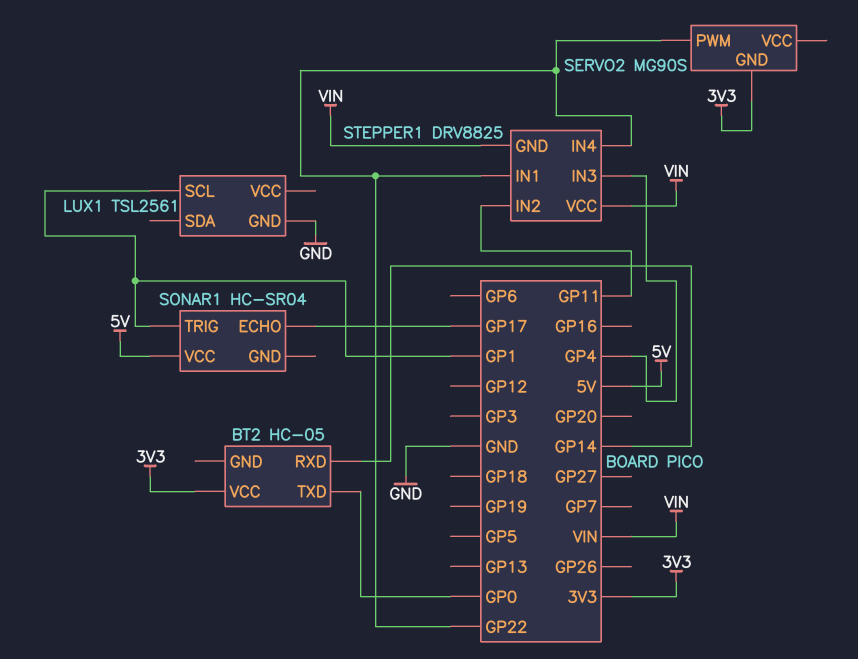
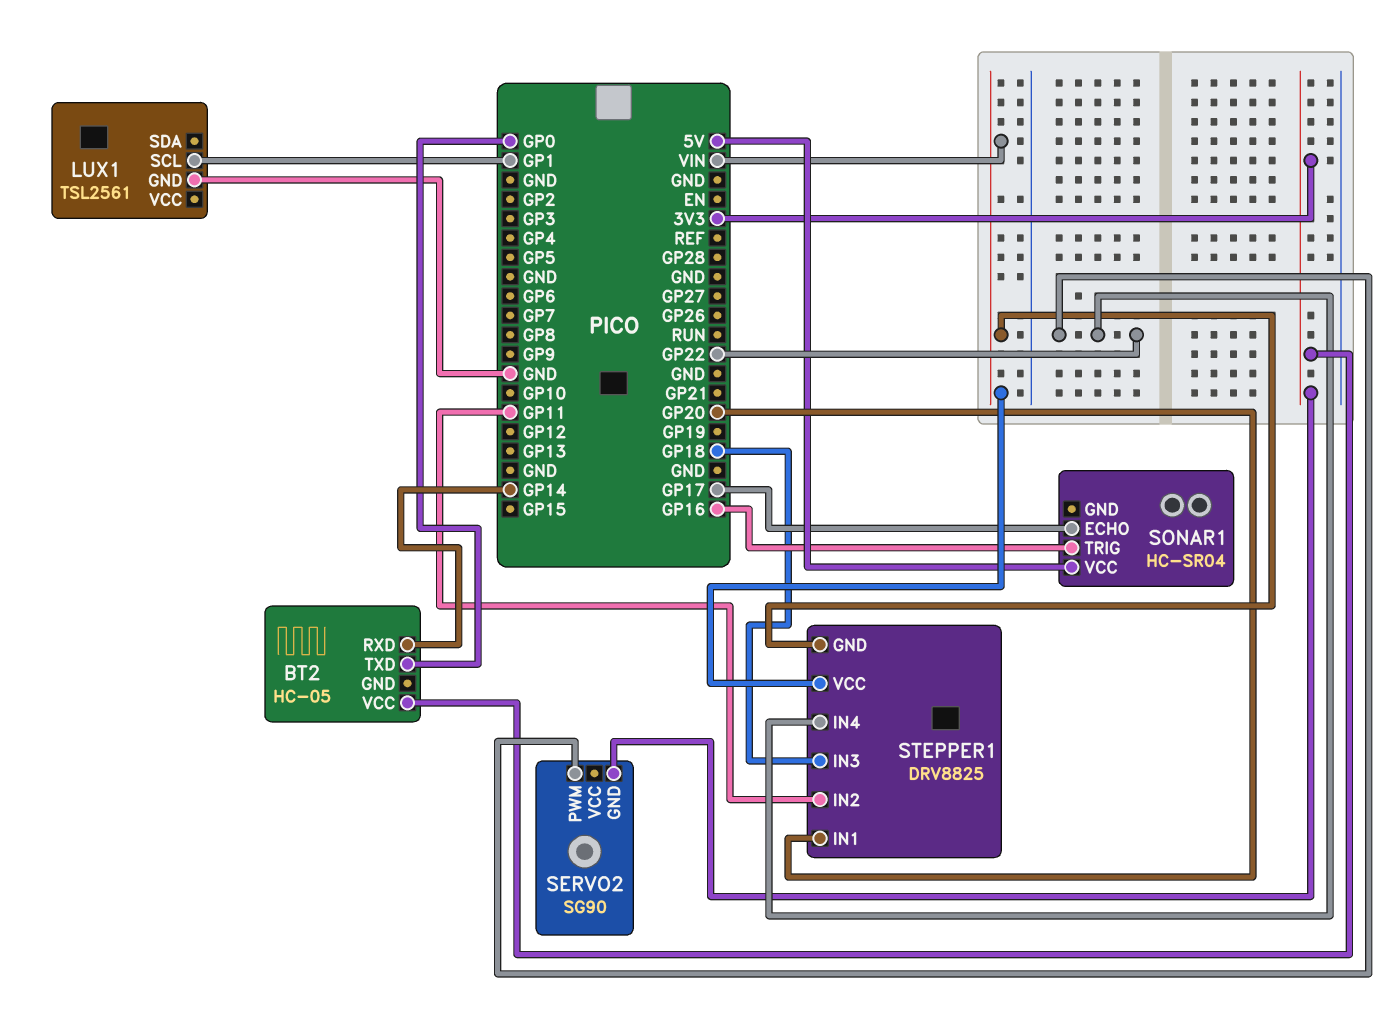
SERVO2: MG90S -> SG90
SONAR1 pin TRIG: GP1 -> GP16
STEPPER1 pin IN1: GP22 -> GP20
STEPPER1 pin IN3: GP4 -> GP18

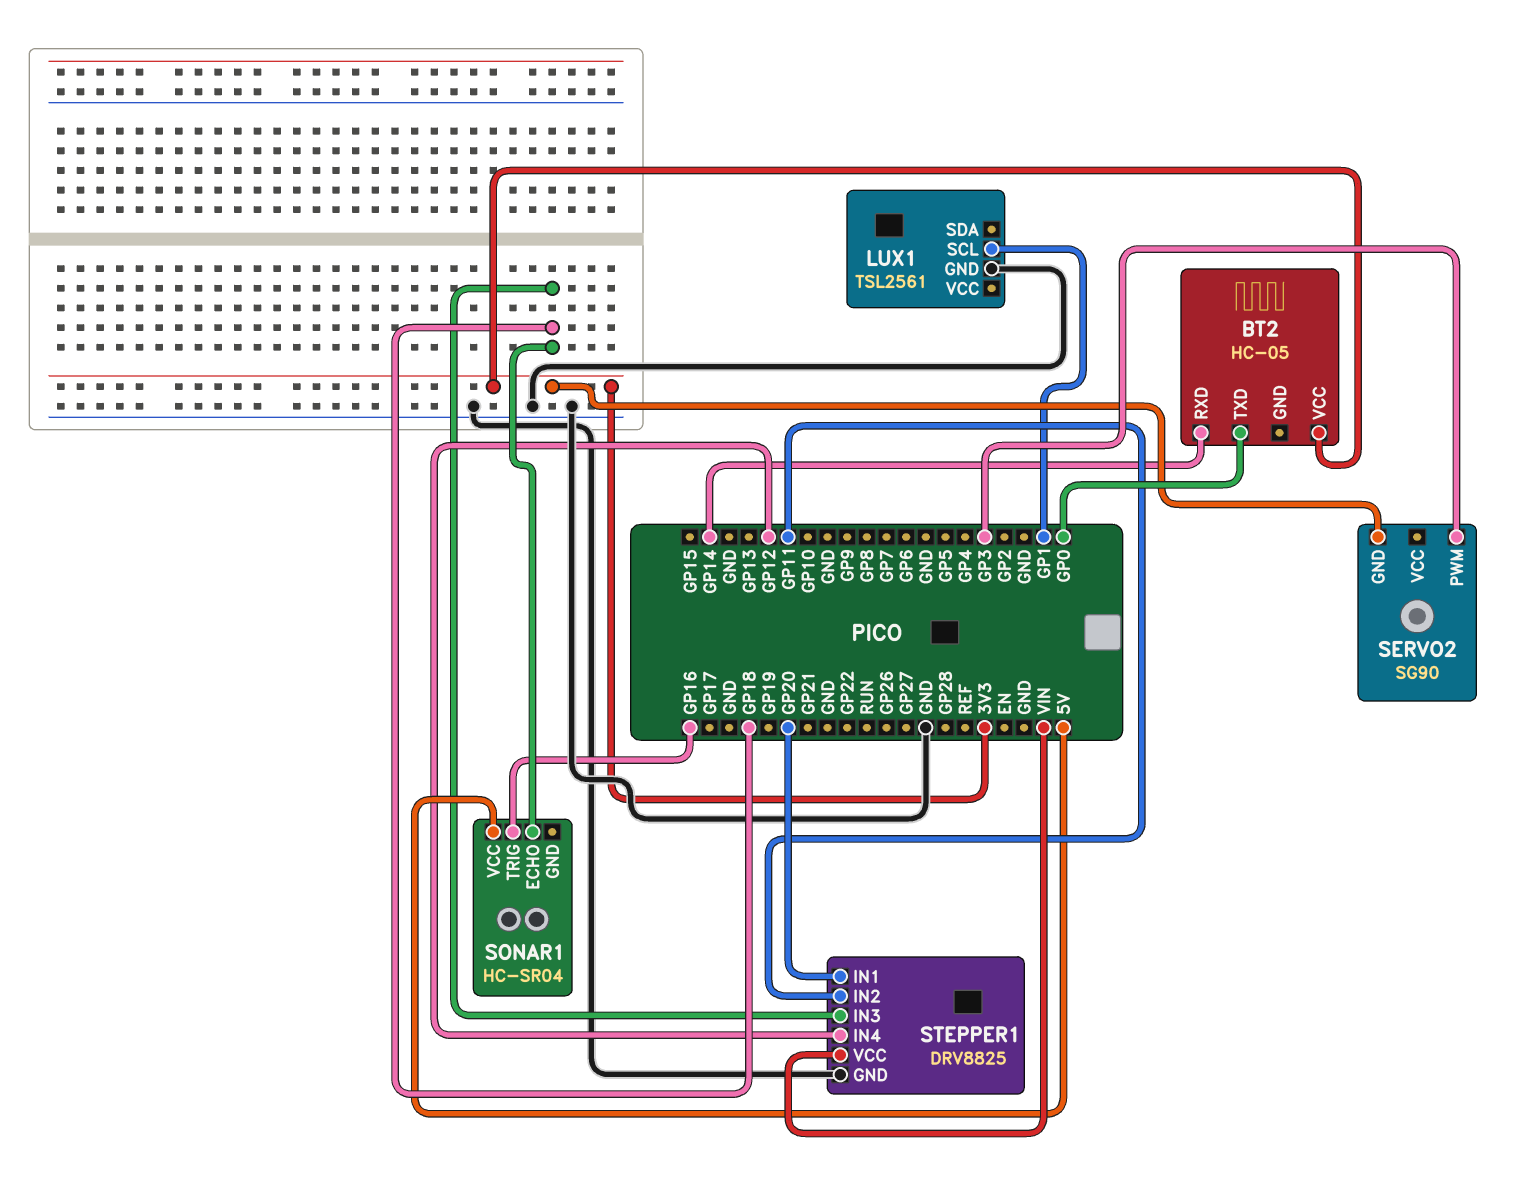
SERVO2 pin PWM: GP22 -> GP3
SONAR1 pin ECHO: GP17 -> GP18
STEPPER1 pin GND: VIN -> GND
STEPPER1 pin IN4: GP22 -> GP12

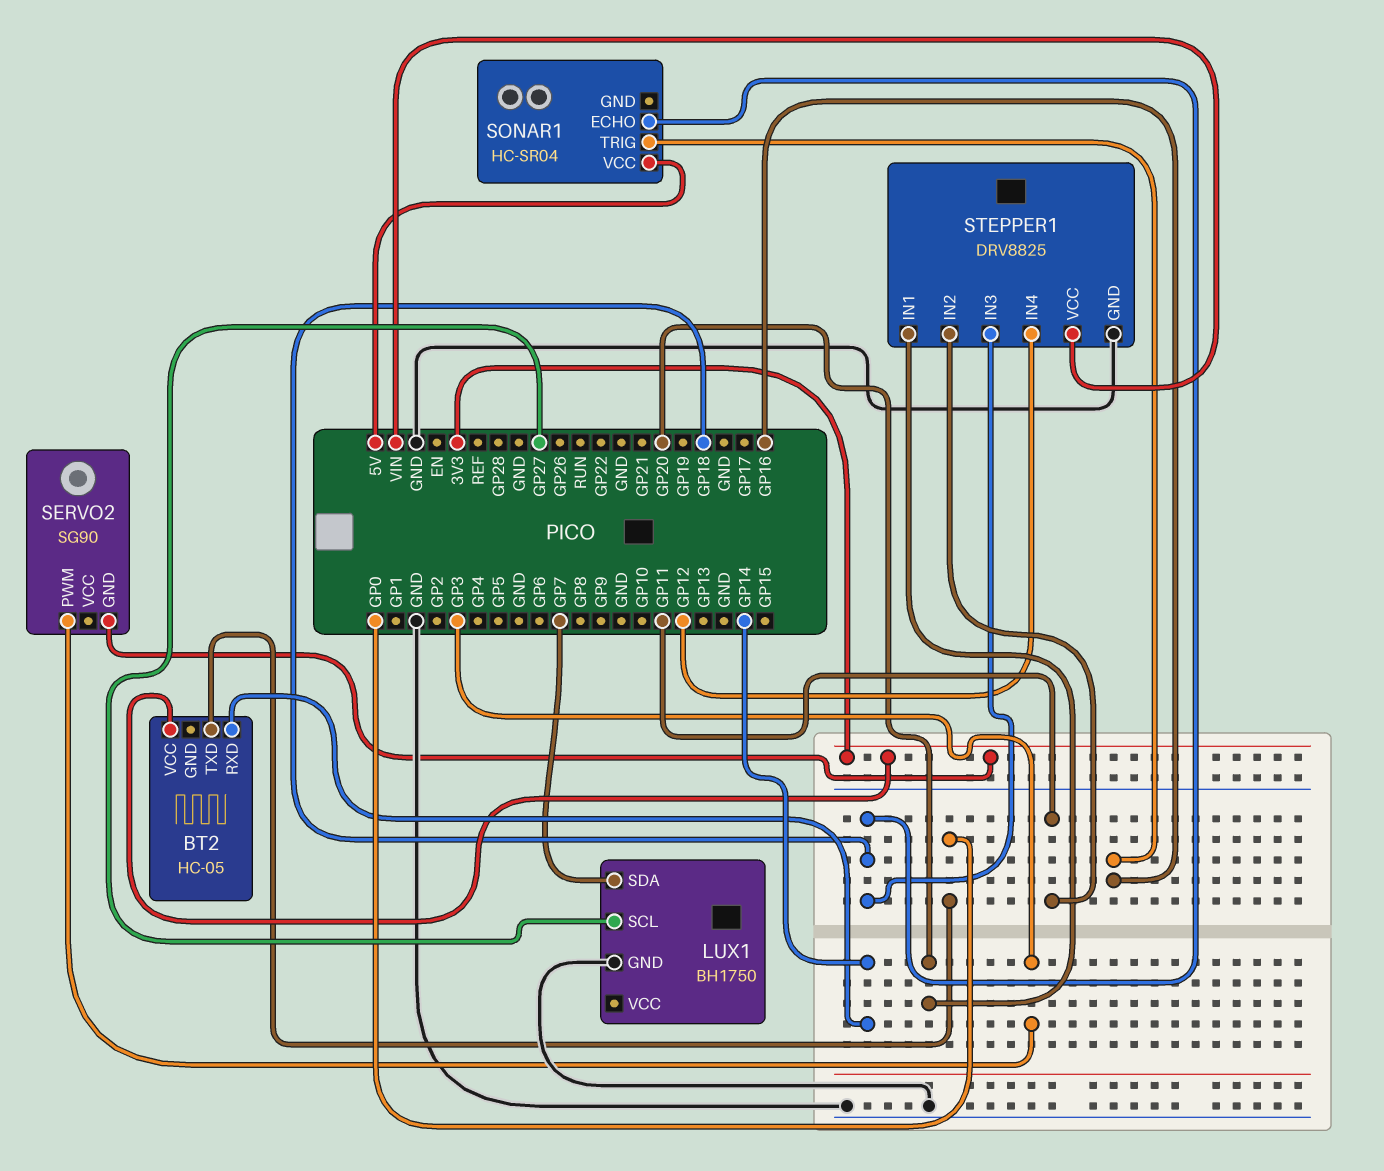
LUX1: TSL2561 -> BH1750
LUX1 pin SCL: GP1 -> GP27
LUX1 pin SDA: none -> GP7

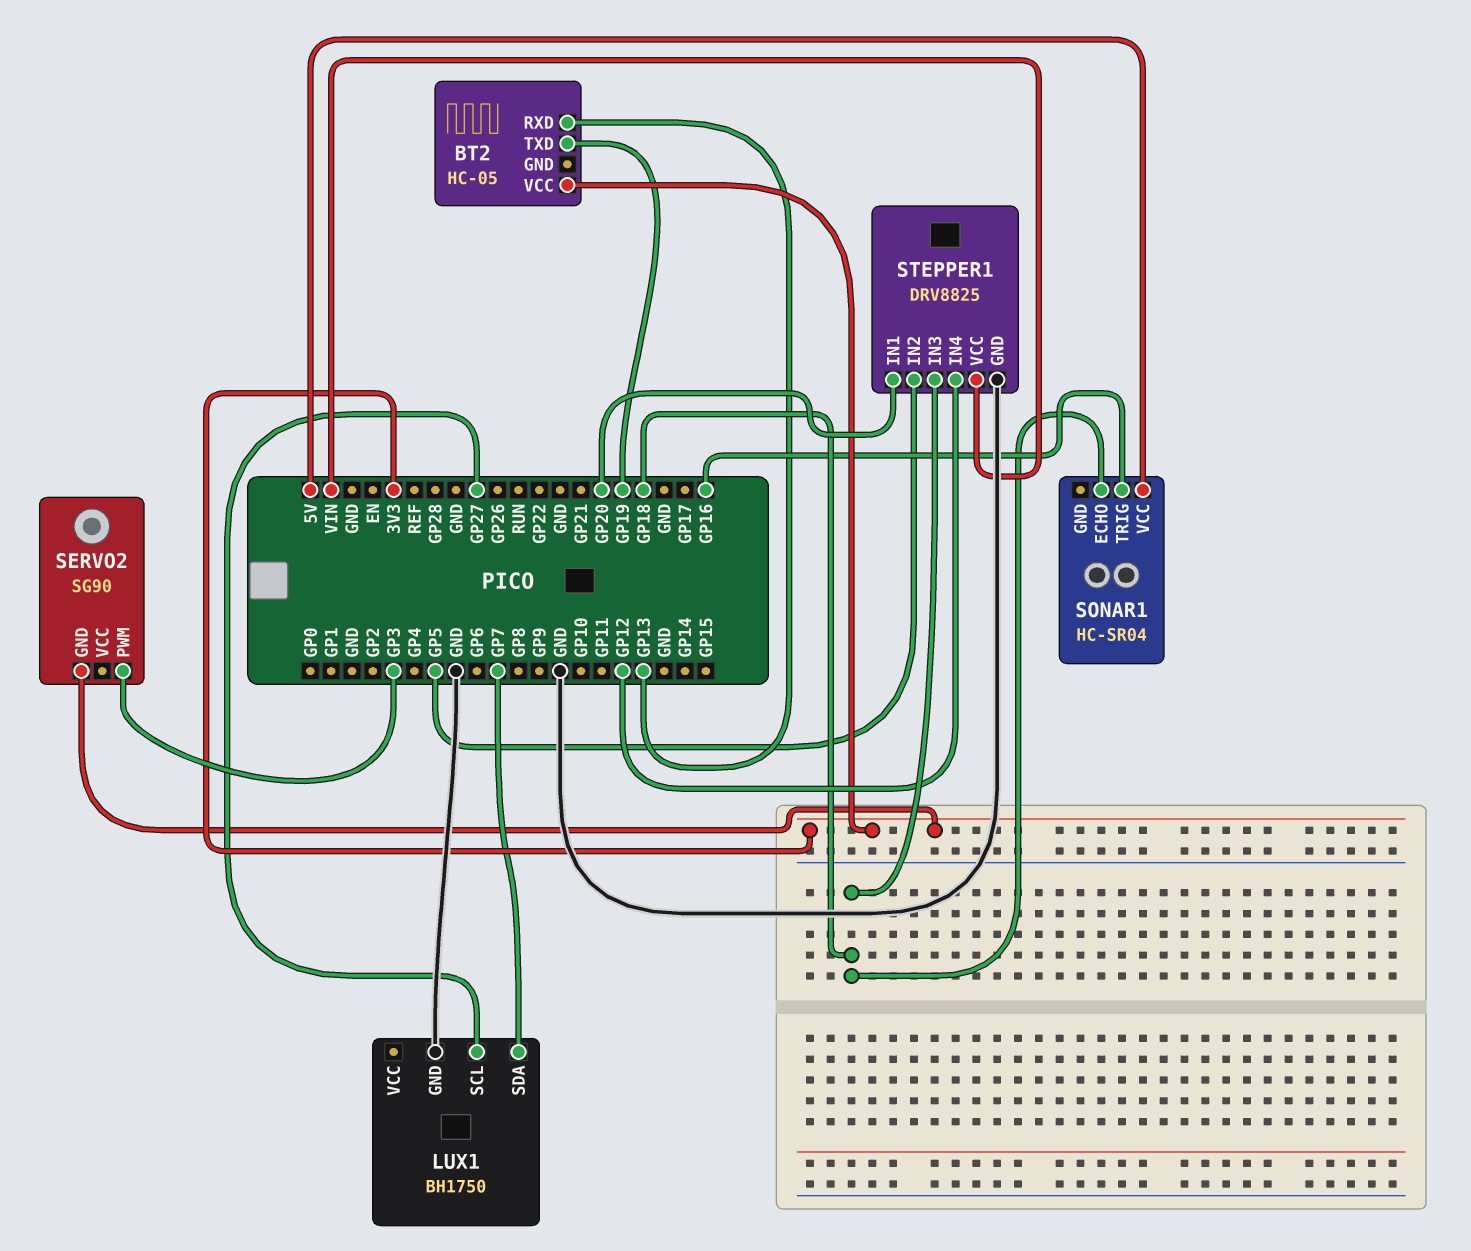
BT2 pin RXD: GP14 -> GP13
BT2 pin TXD: GP0 -> GP19
STEPPER1 pin IN2: GP11 -> GP5

